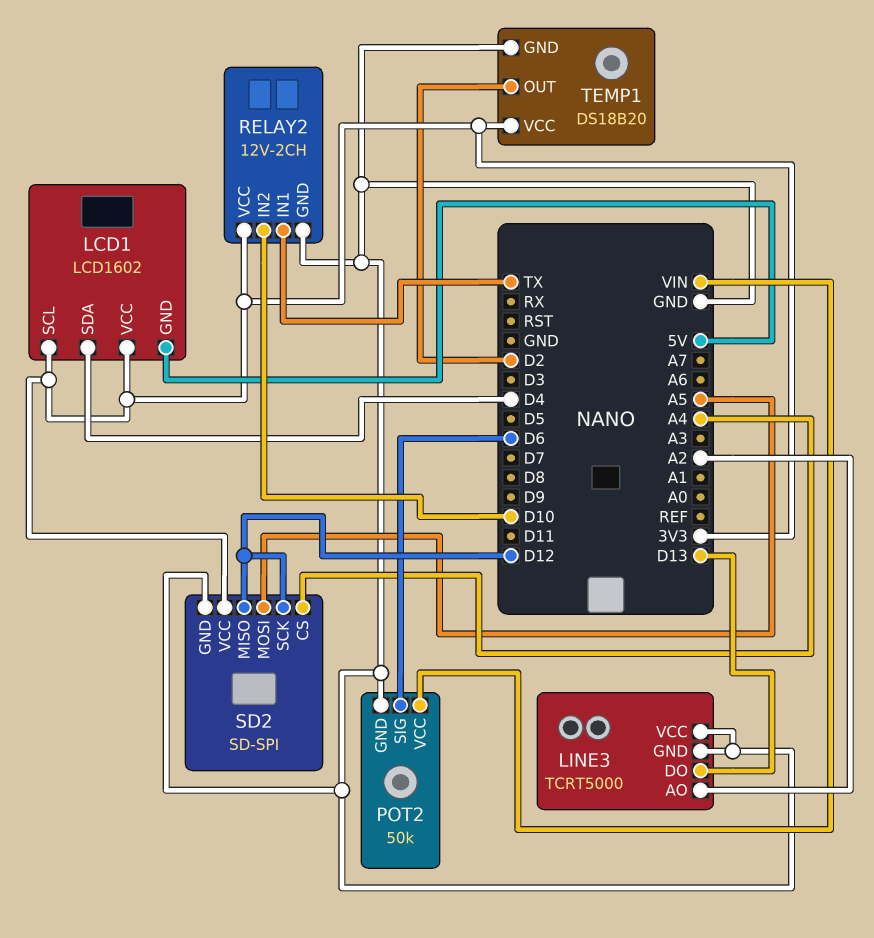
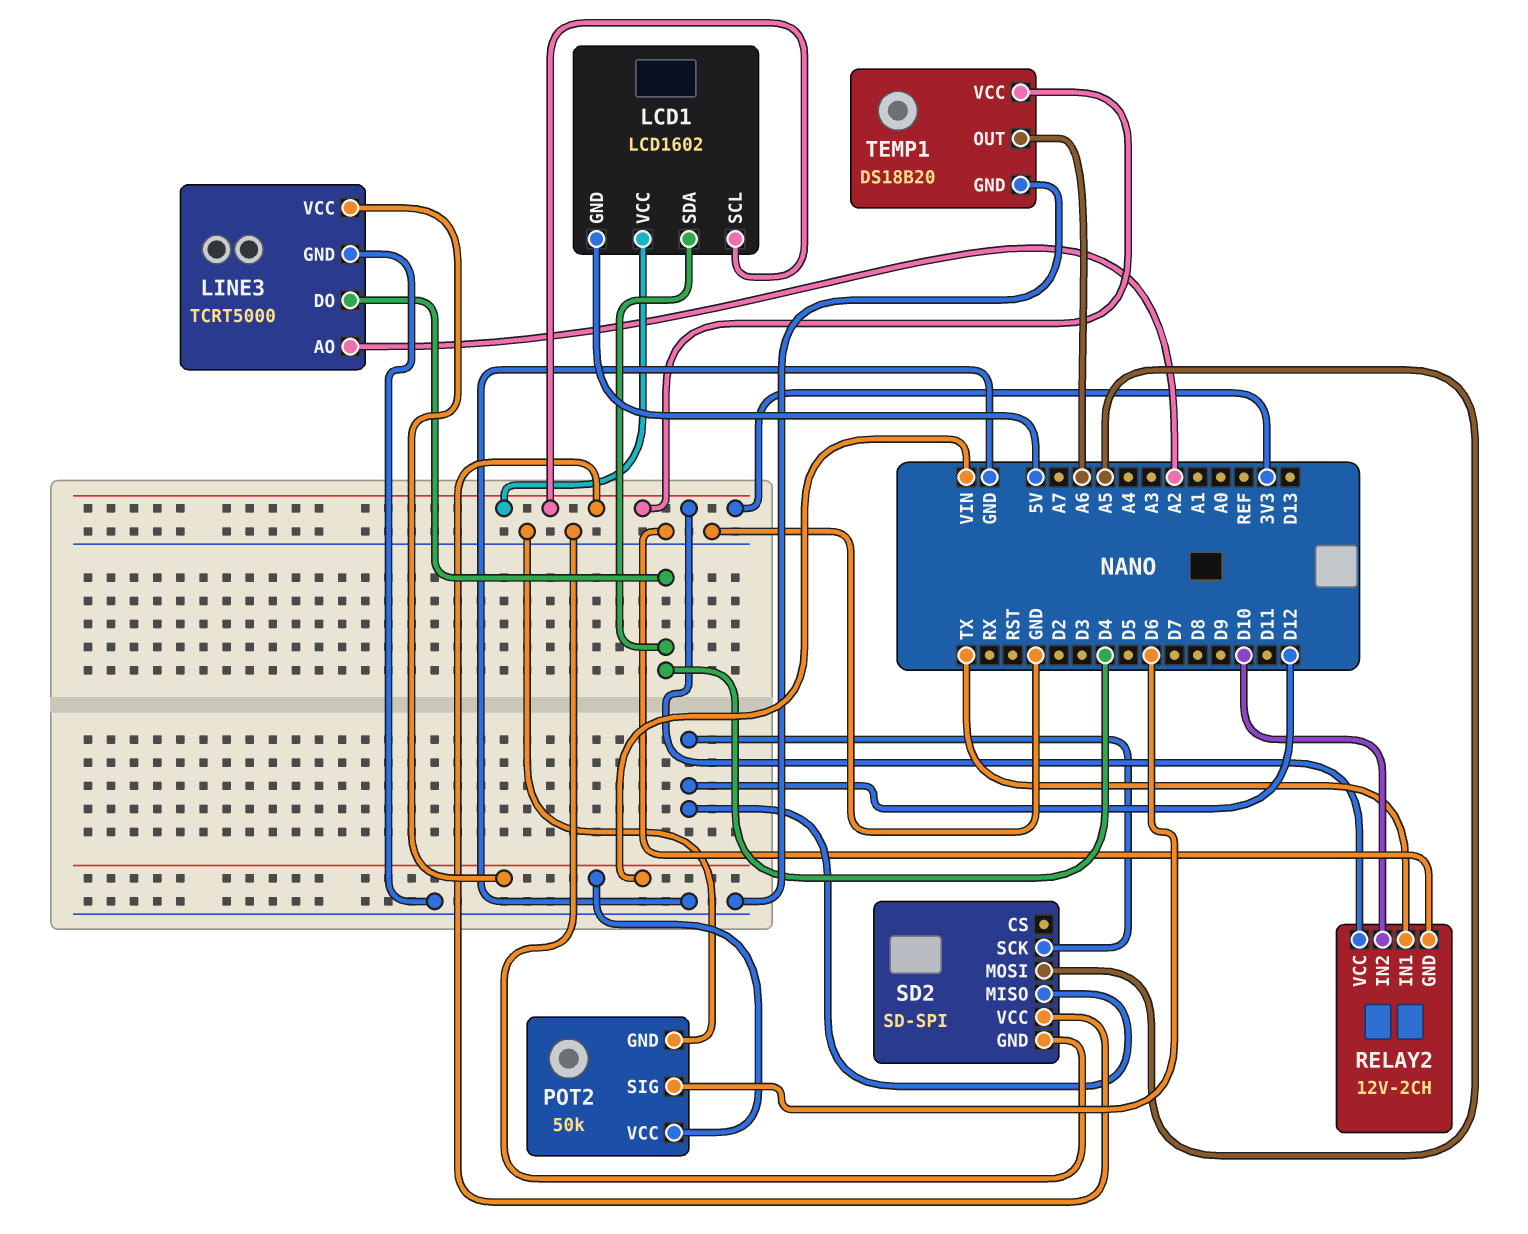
LINE3 pin DO: D13 -> D4
LINE3 pin VCC: GND -> VIN
SD2 pin CS: A4 -> none
TEMP1 pin OUT: D2 -> A6

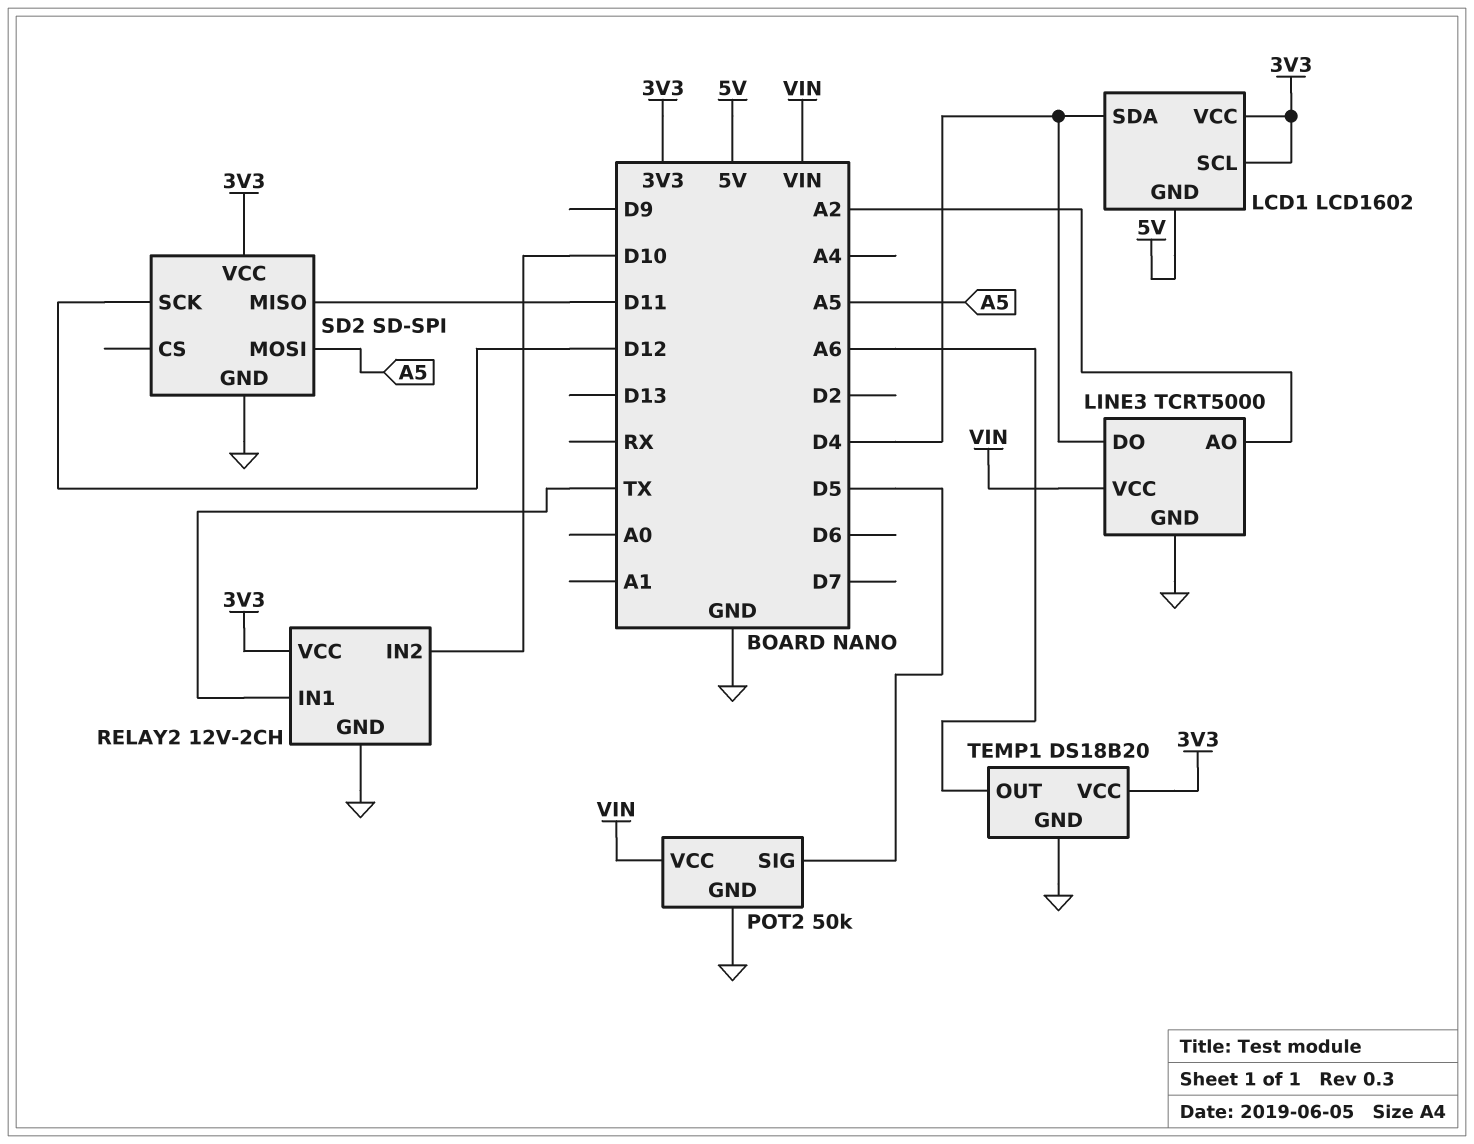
POT2 pin SIG: D6 -> D5
SD2 pin MISO: D12 -> D11

